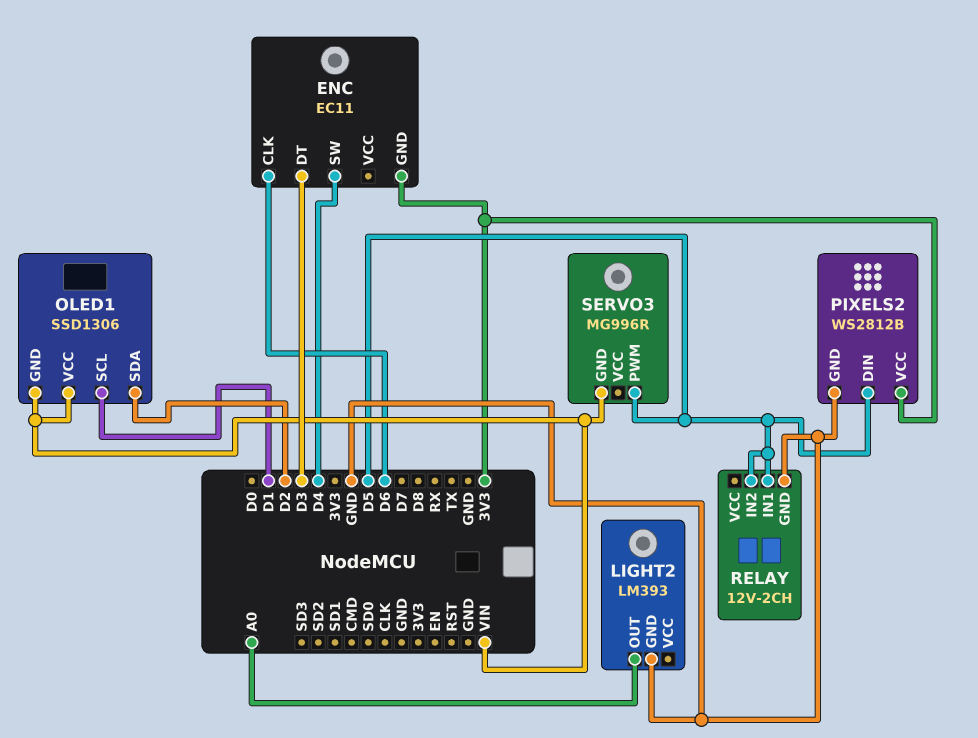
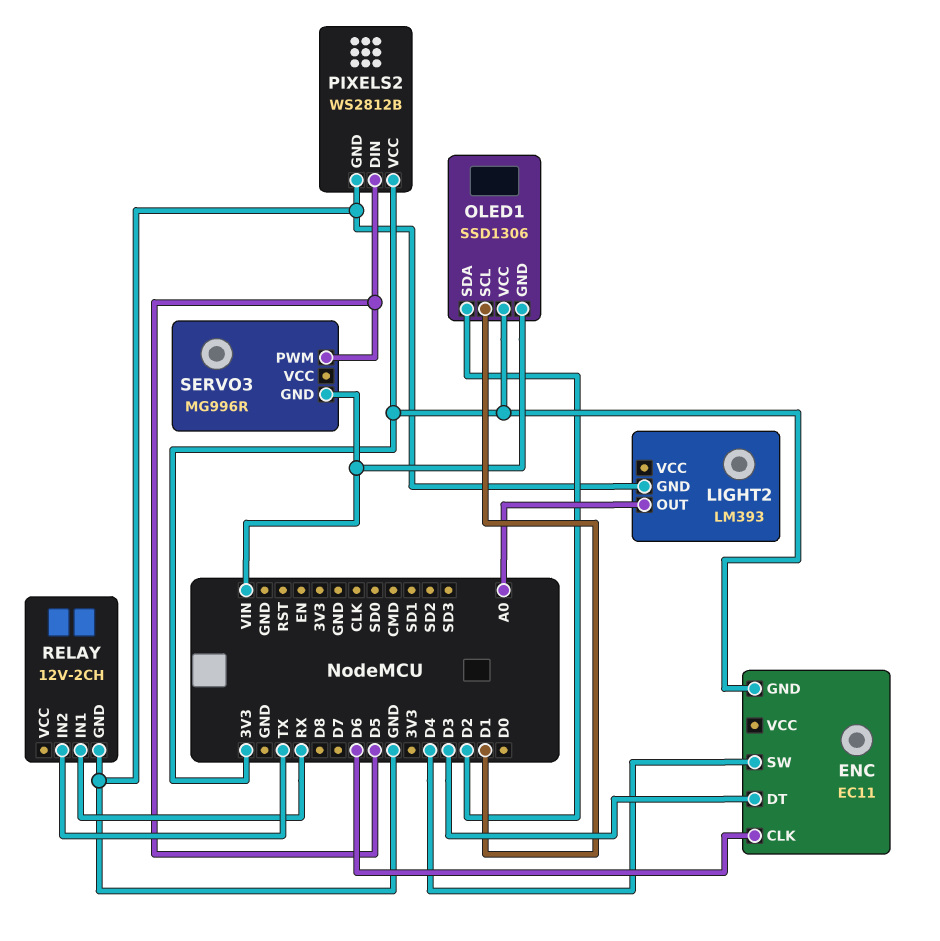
OLED1 pin VCC: VIN -> 3V3
RELAY pin IN1: D5 -> RX
RELAY pin IN2: D5 -> TX

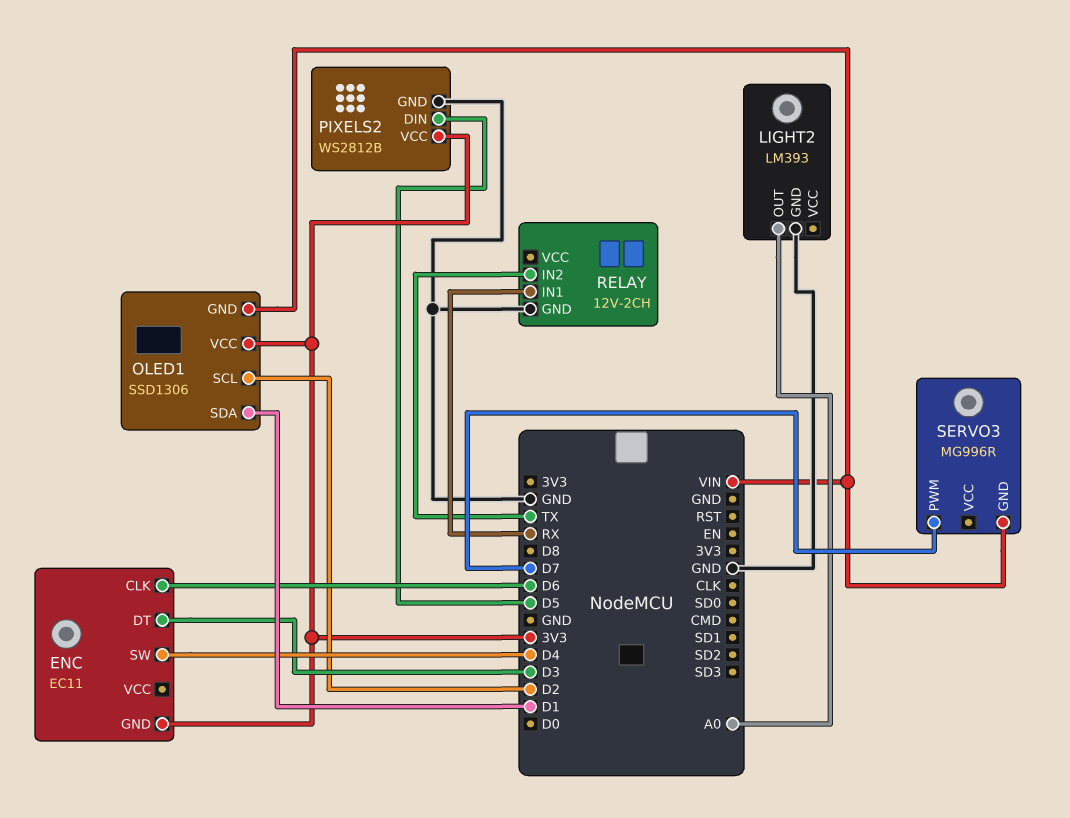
OLED1 pin SCL: D1 -> D2
OLED1 pin SDA: D2 -> D1
SERVO3 pin PWM: D5 -> D7

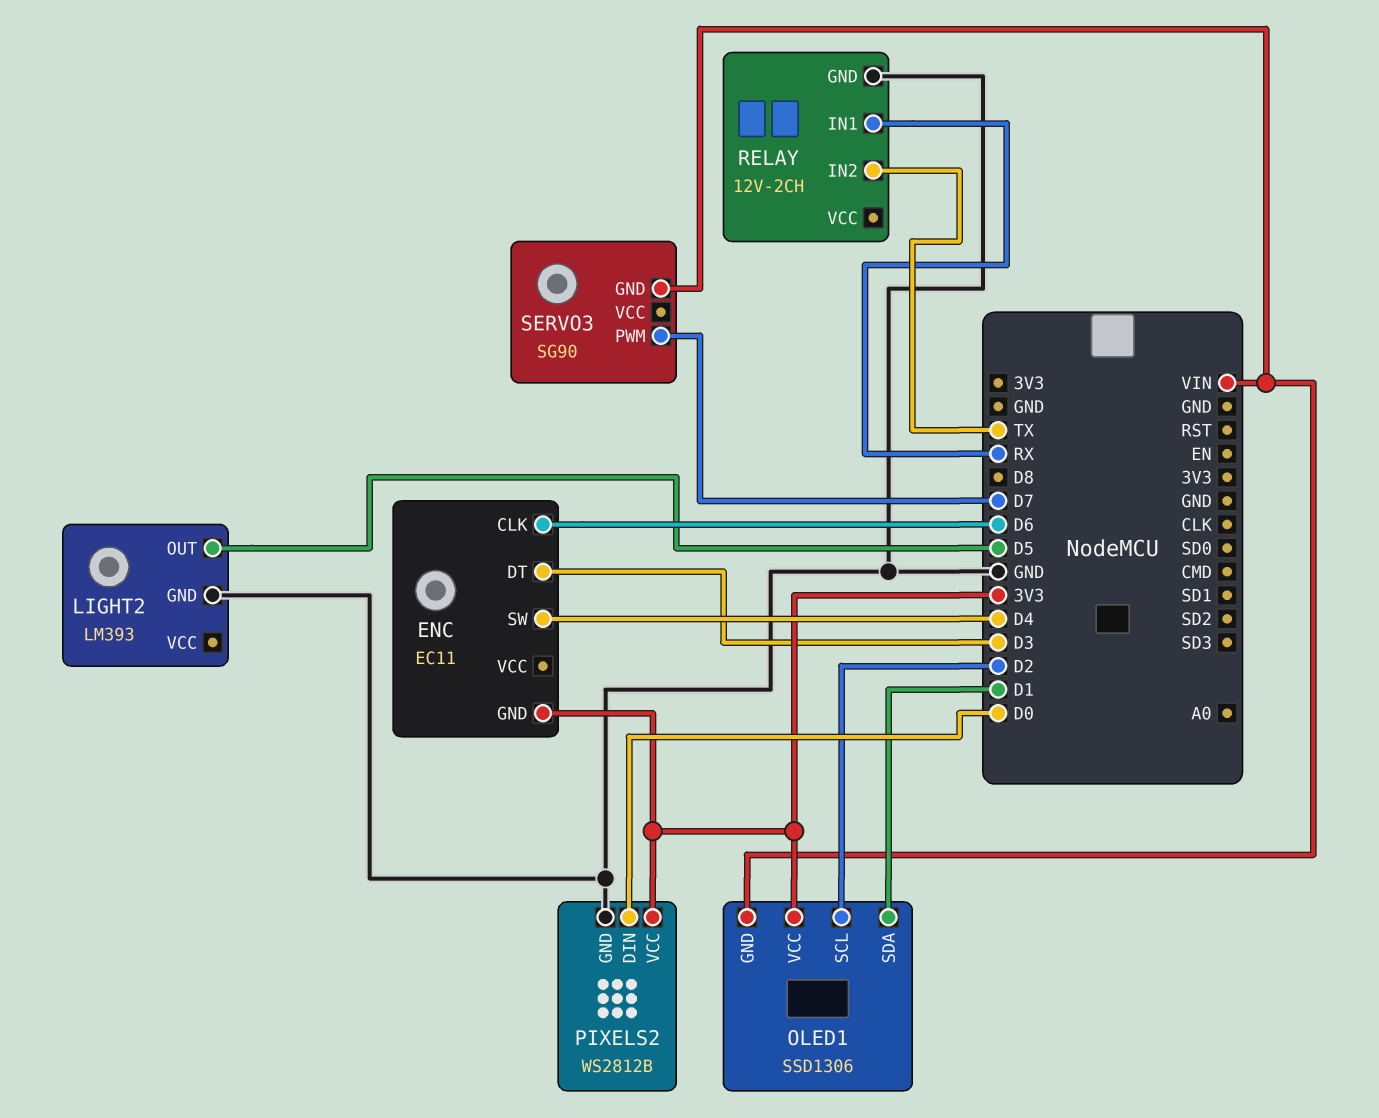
LIGHT2 pin OUT: A0 -> D5
PIXELS2 pin DIN: D5 -> D0
SERVO3: MG996R -> SG90

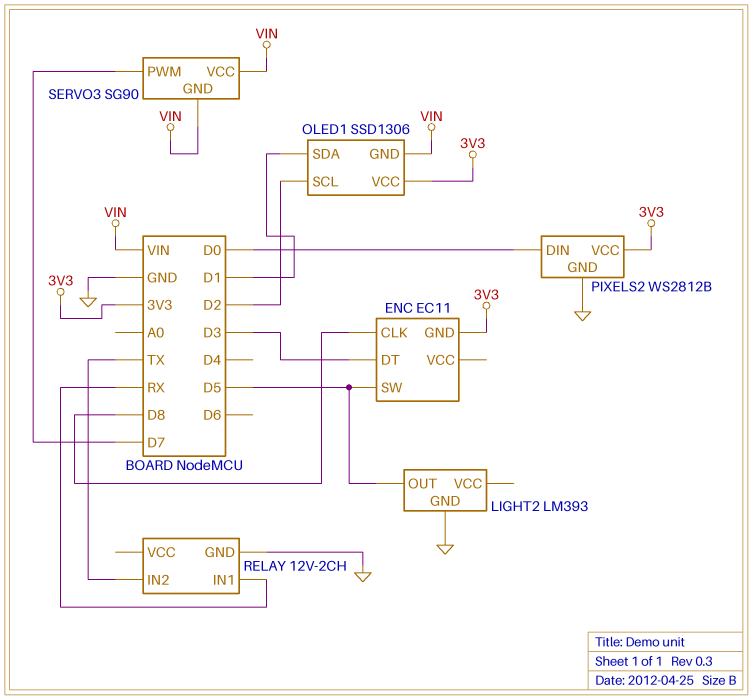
ENC pin CLK: D6 -> D8
ENC pin SW: D4 -> D5
SERVO3 pin VCC: none -> VIN

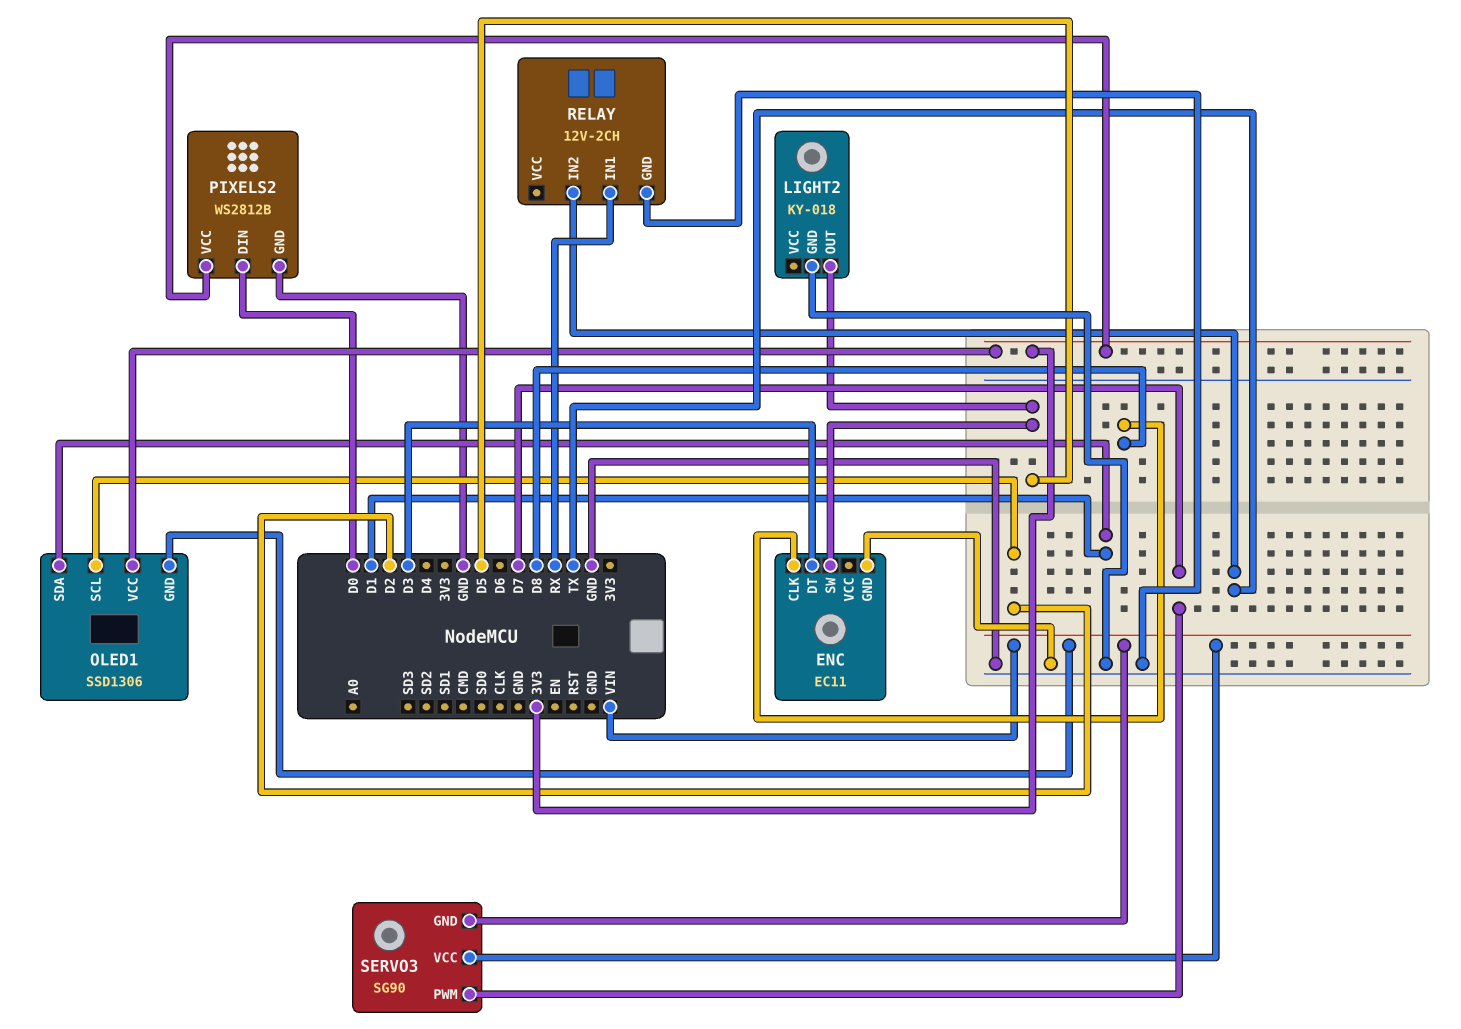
ENC pin GND: 3V3 -> GND
LIGHT2: LM393 -> KY-018

